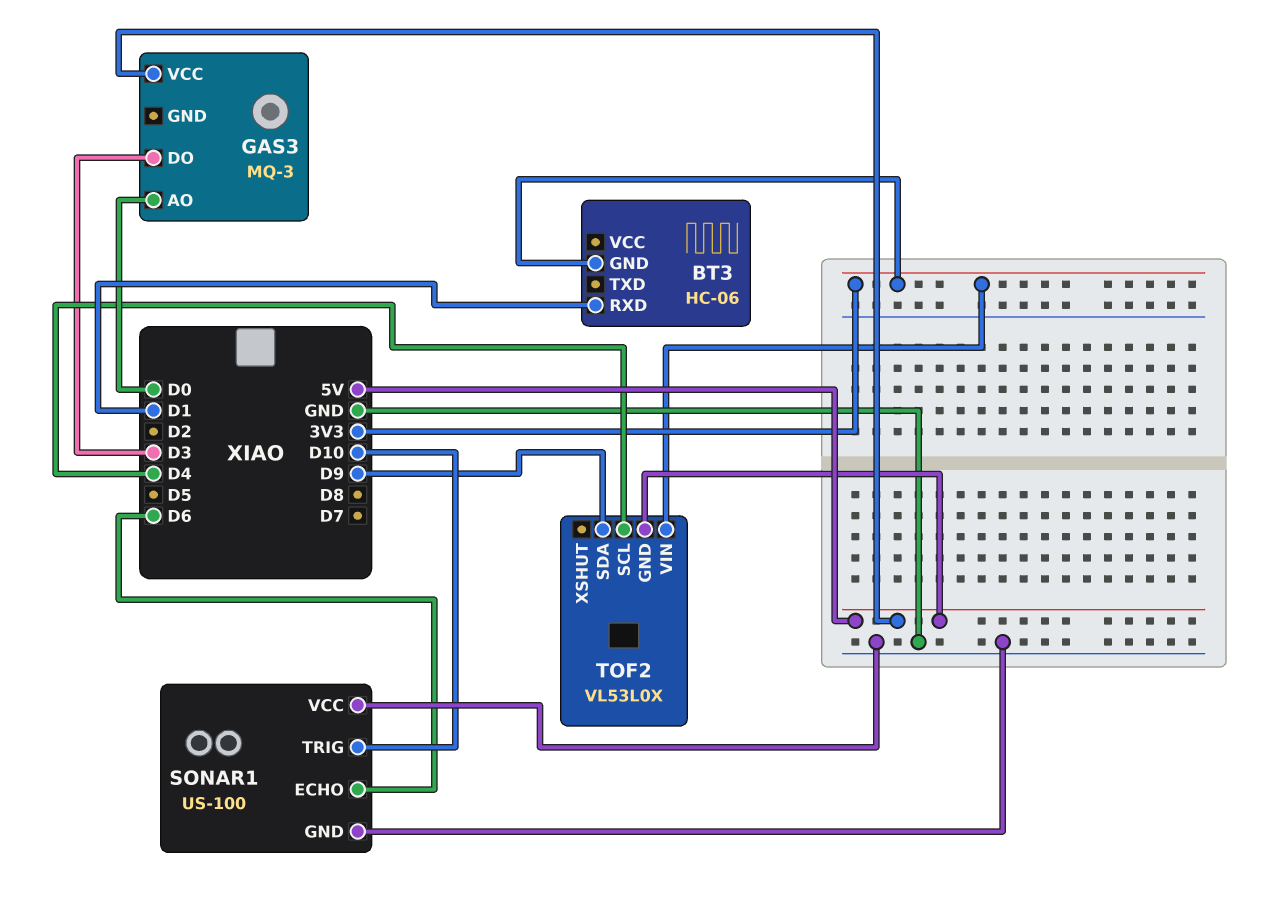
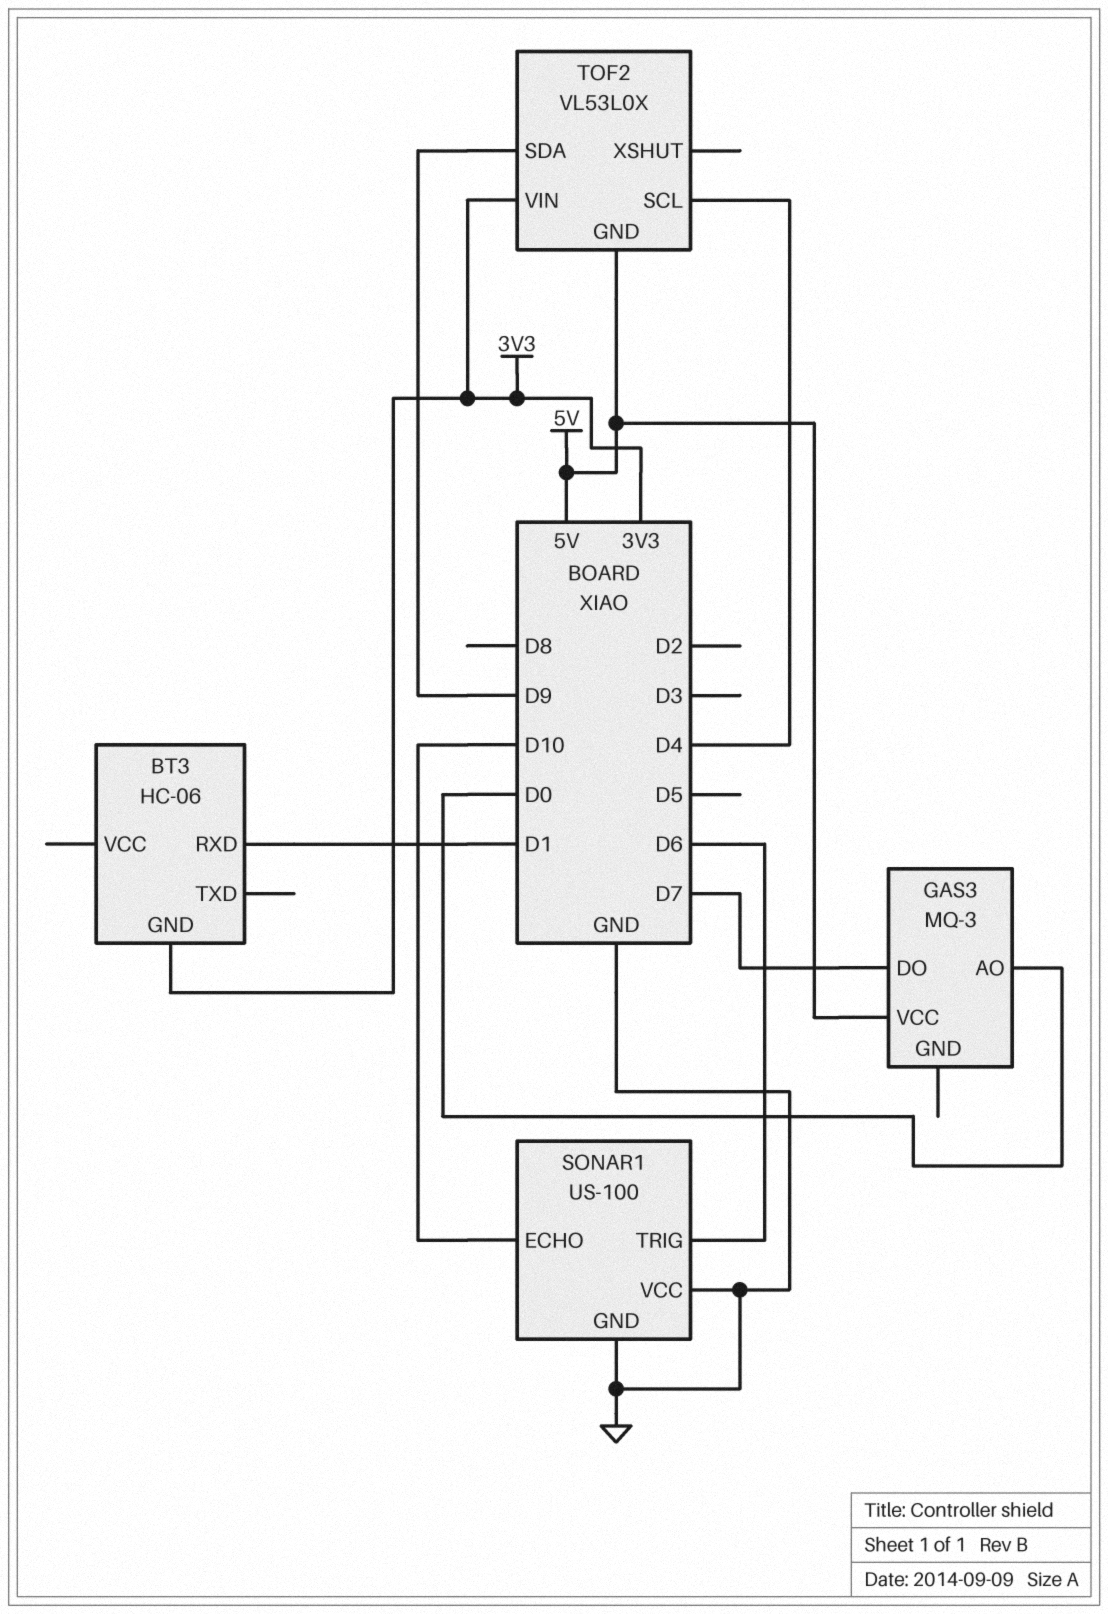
GAS3 pin DO: D3 -> D7
SONAR1 pin ECHO: D6 -> D10
SONAR1 pin TRIG: D10 -> D6

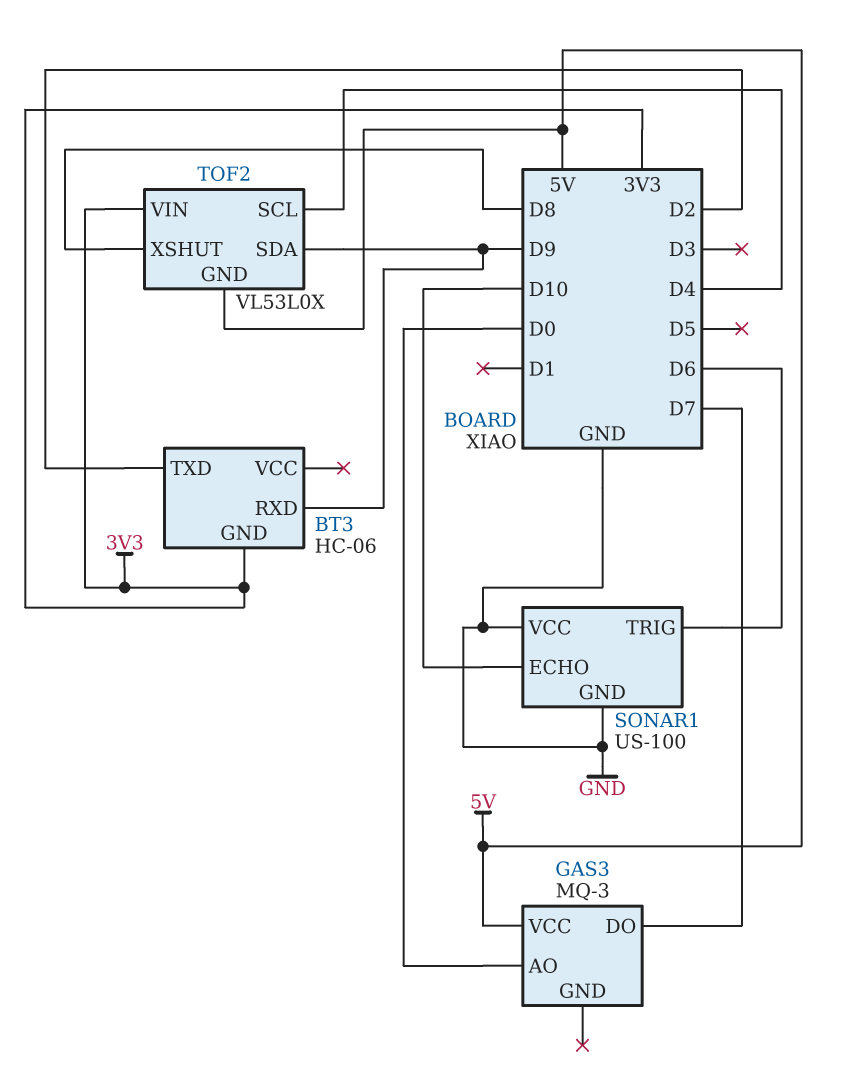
BT3 pin RXD: D1 -> D9
BT3 pin TXD: none -> D2
TOF2 pin XSHUT: none -> D8

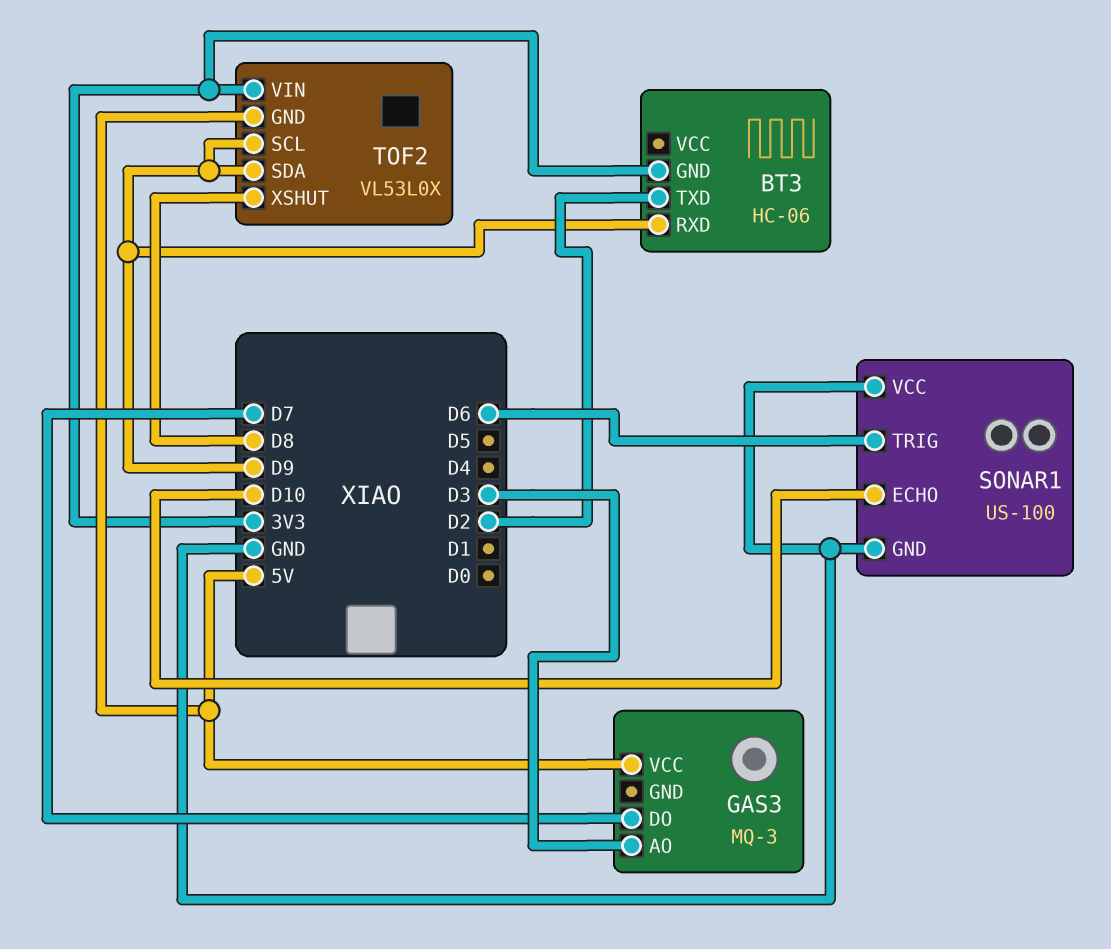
GAS3 pin AO: D0 -> D3
TOF2 pin SCL: D4 -> D9

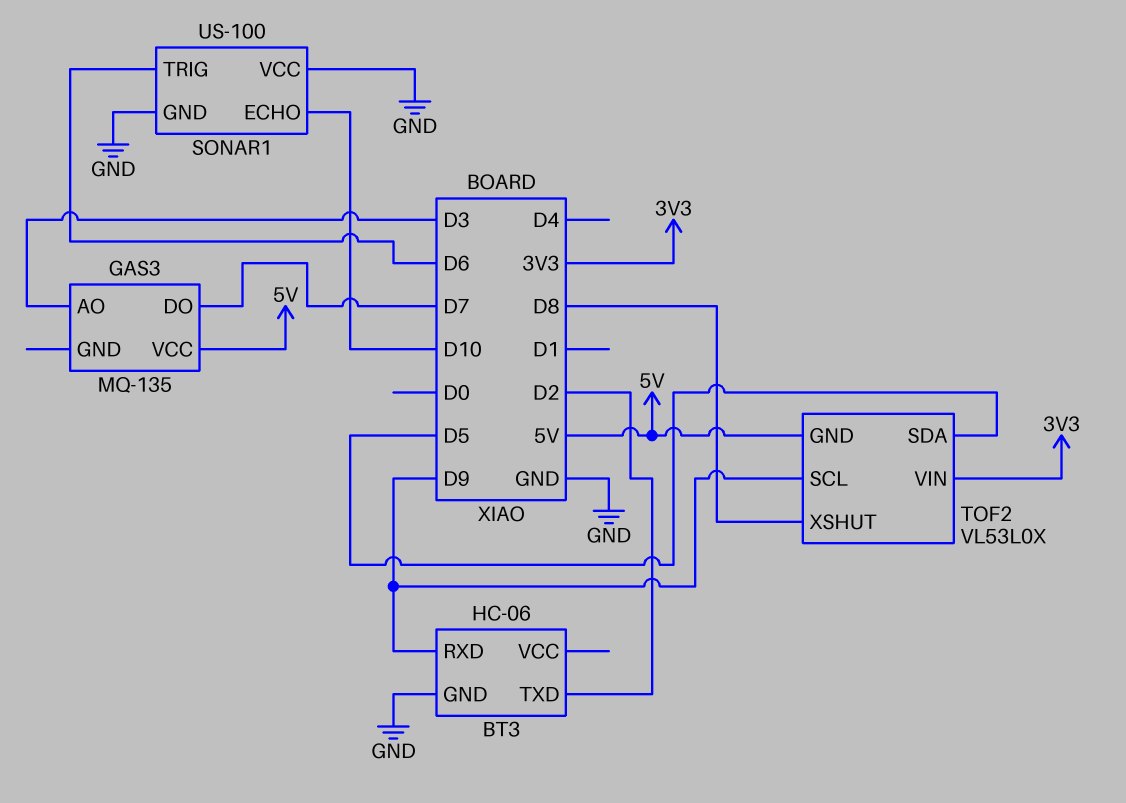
BT3 pin GND: 3V3 -> GND
GAS3: MQ-3 -> MQ-135
TOF2 pin SDA: D9 -> D5

